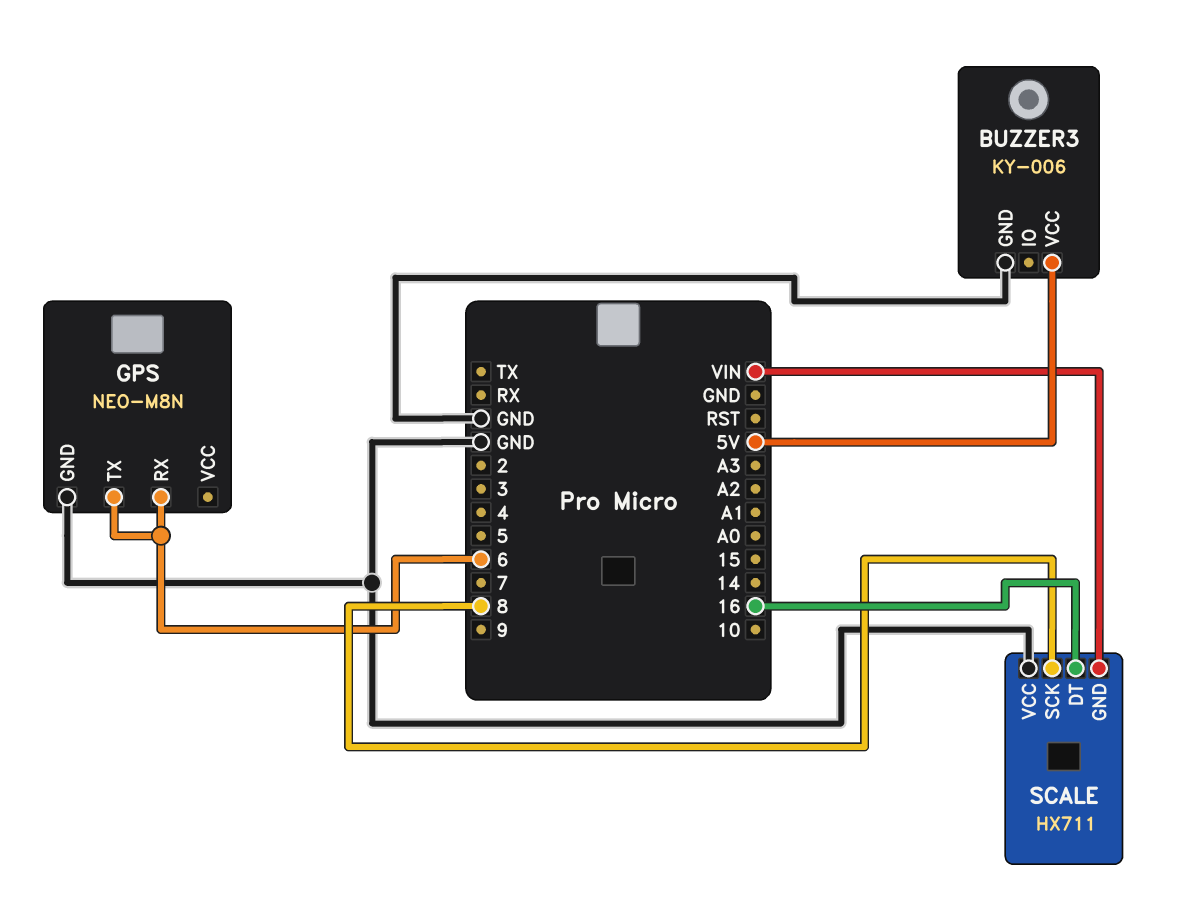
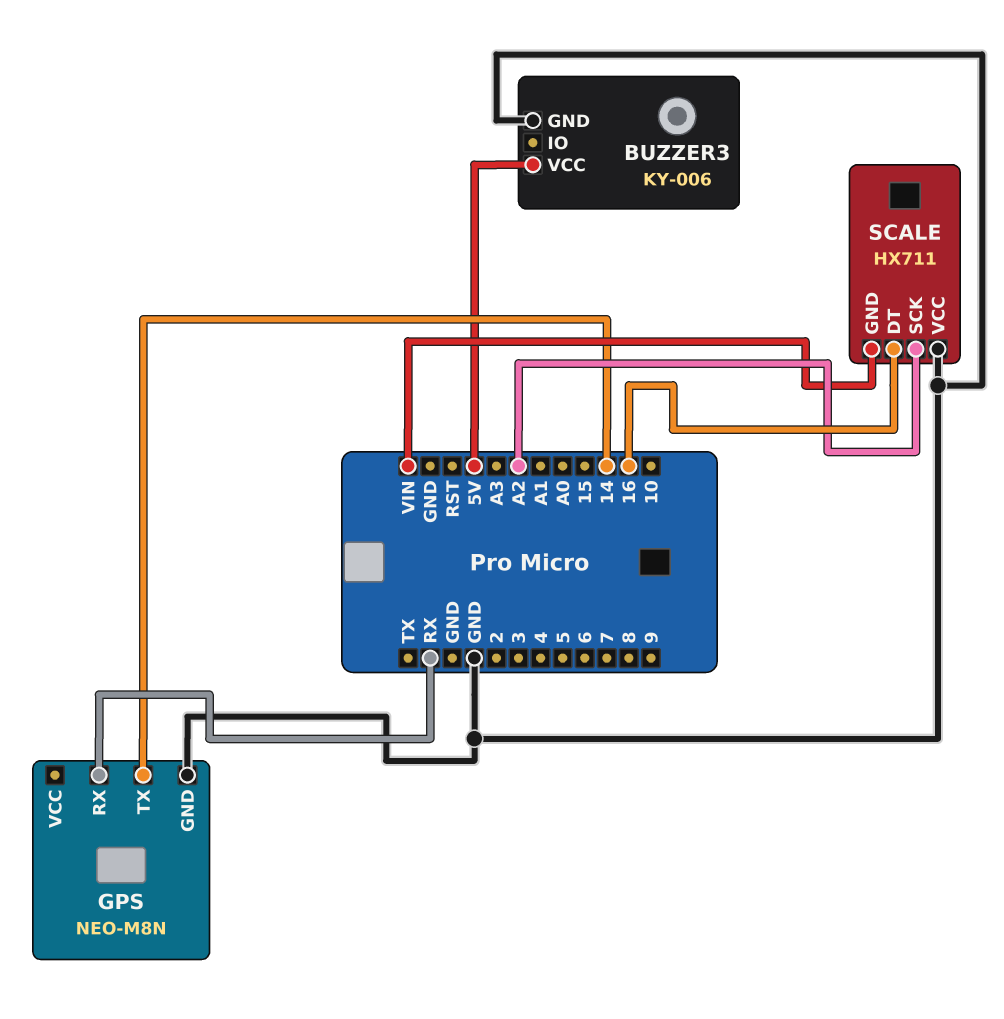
GPS pin RX: 6 -> RX
GPS pin TX: 6 -> 14
SCALE pin SCK: 8 -> A2

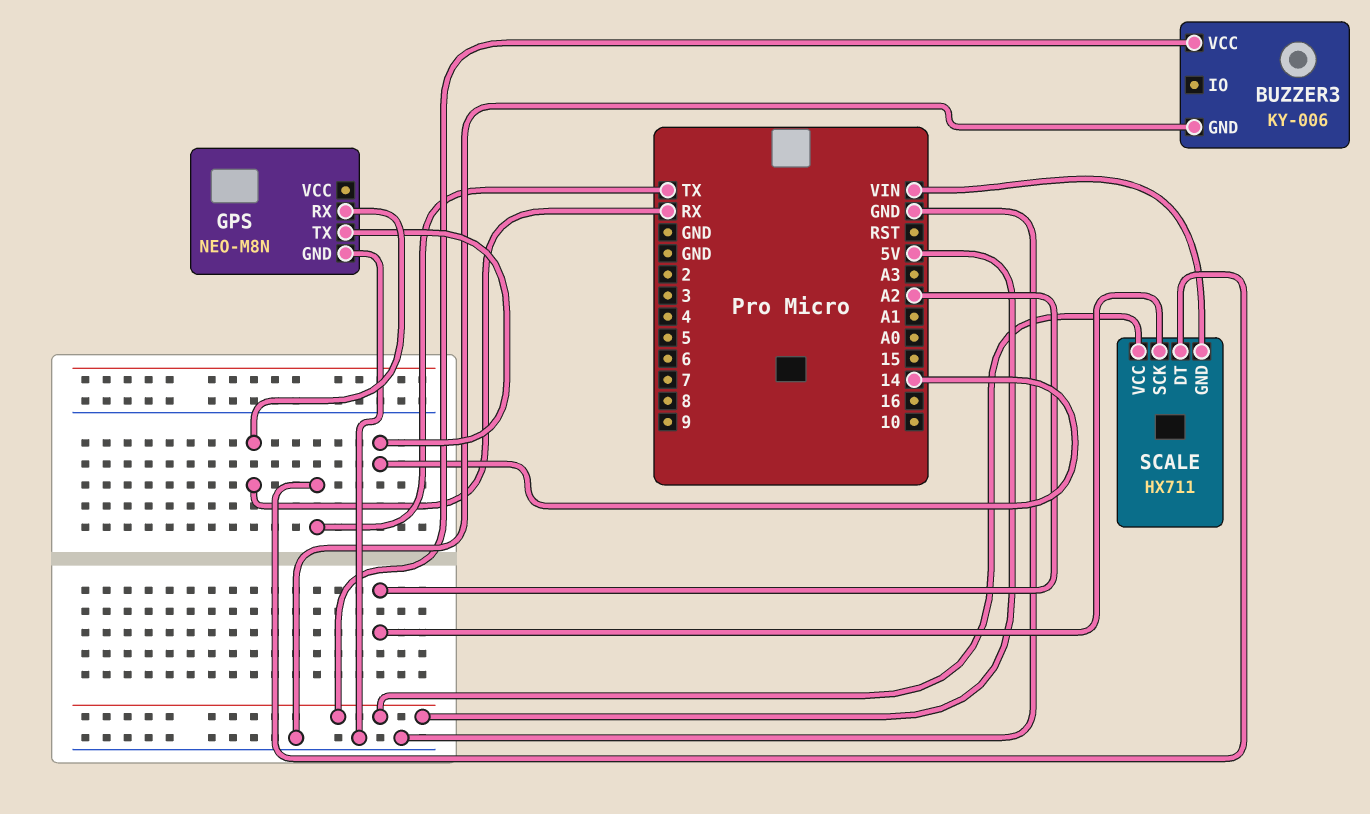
SCALE pin DT: 16 -> TX
SCALE pin VCC: GND -> 5V

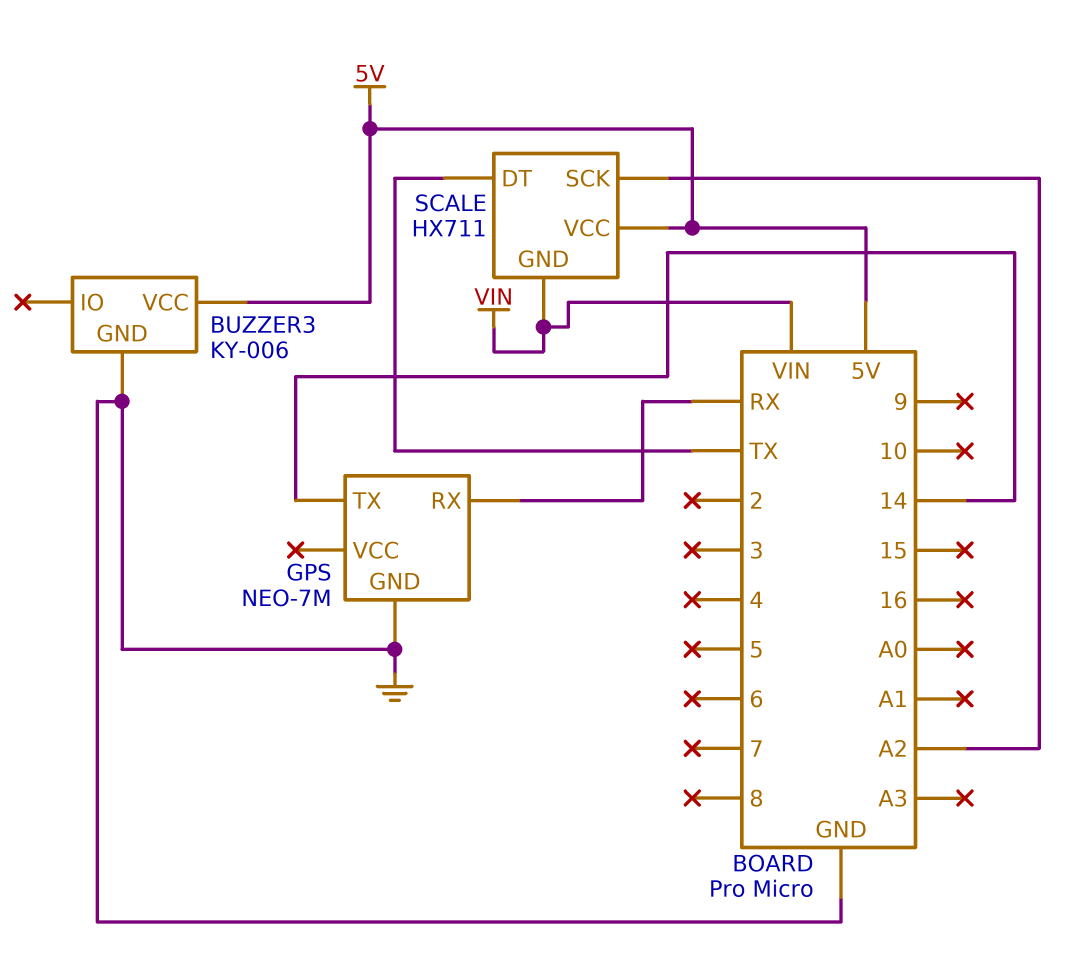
GPS: NEO-M8N -> NEO-7M

